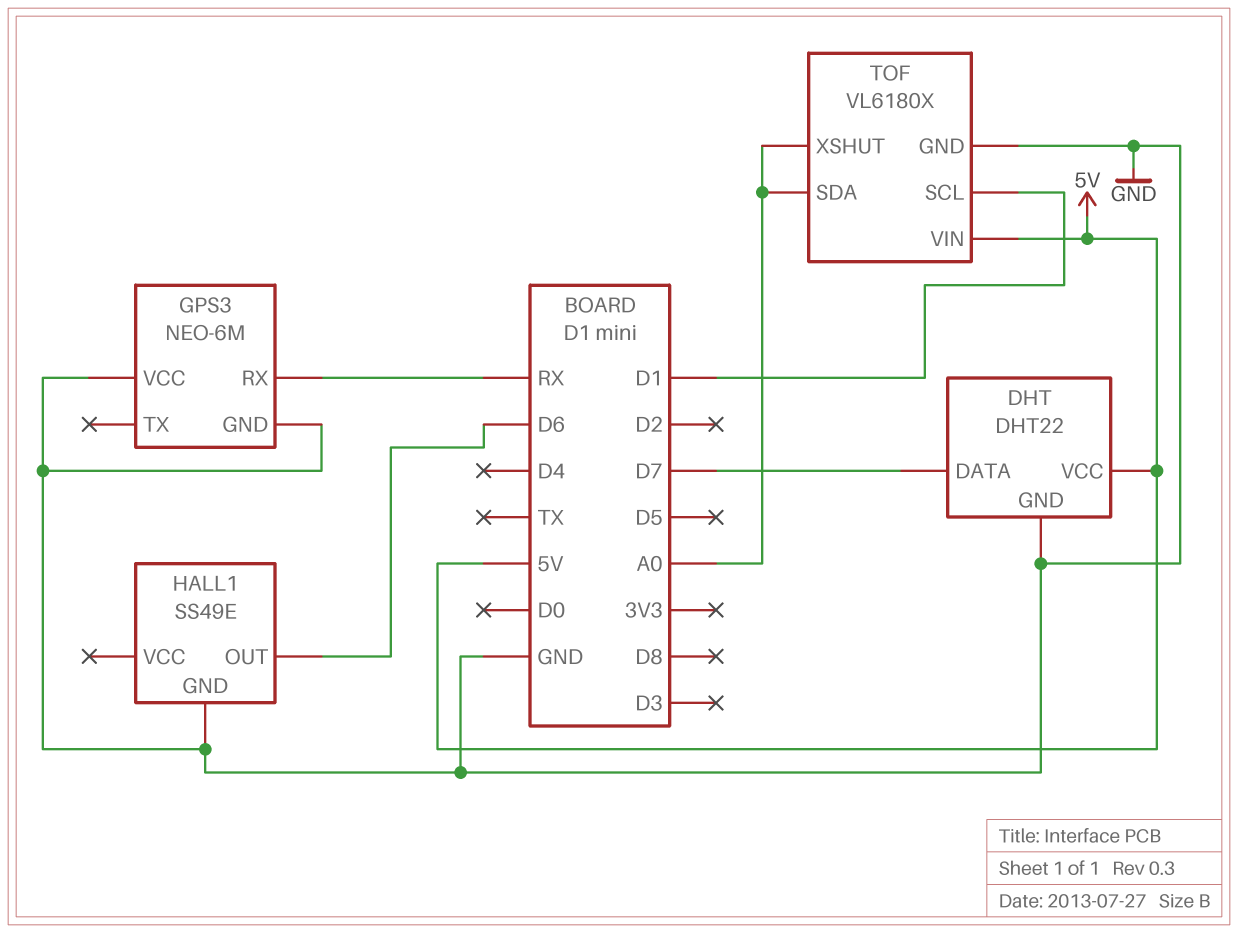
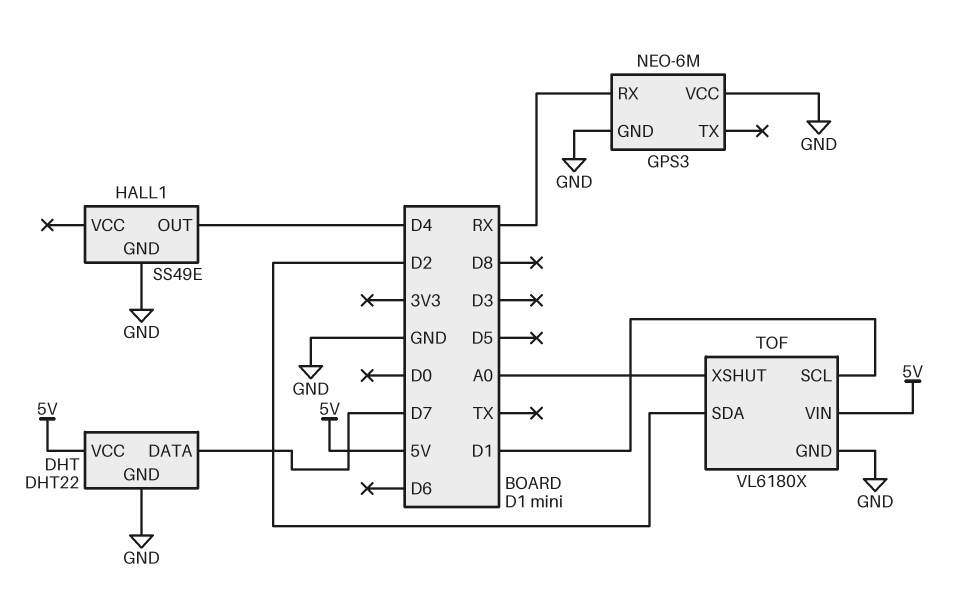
HALL1 pin OUT: D6 -> D4
TOF pin SDA: A0 -> D2

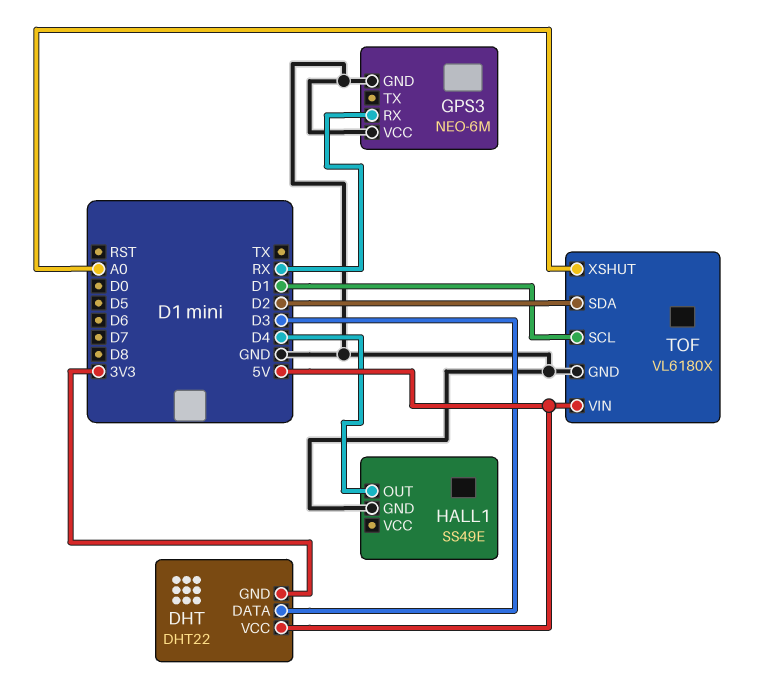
DHT pin DATA: D7 -> D3
DHT pin GND: GND -> 3V3

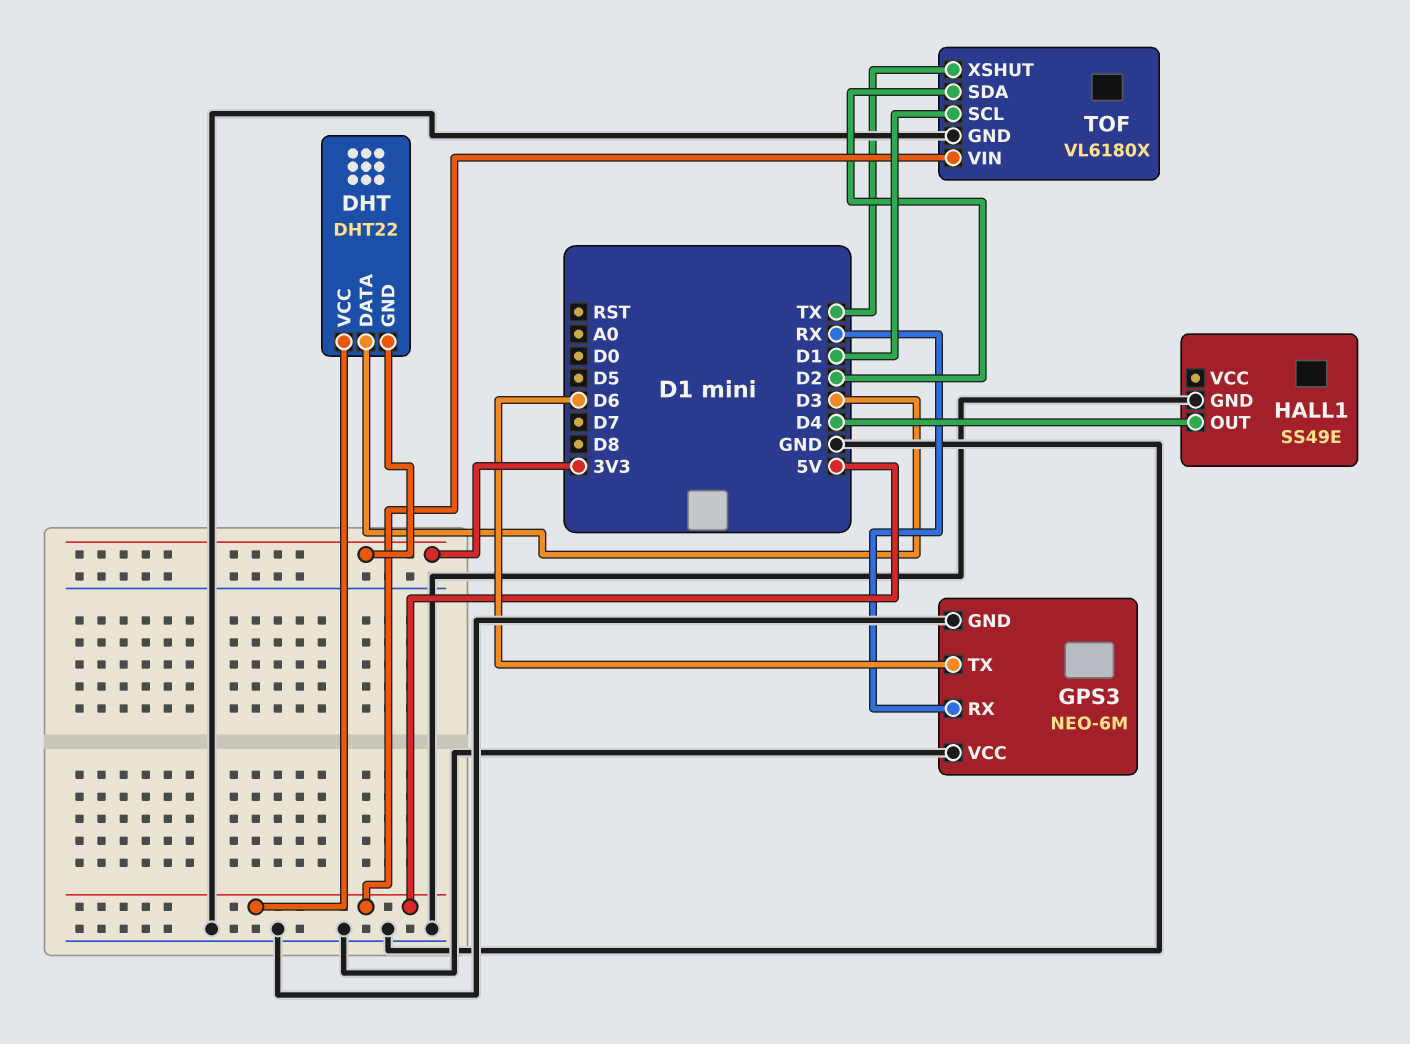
GPS3 pin TX: none -> D6
TOF pin XSHUT: A0 -> TX

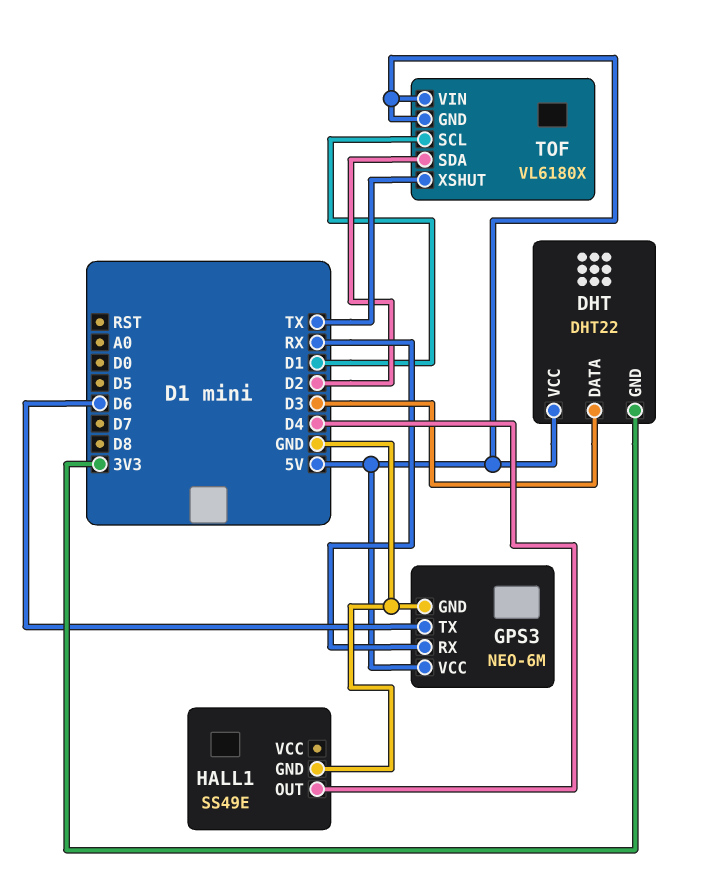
GPS3 pin VCC: GND -> 5V
TOF pin GND: GND -> 5V

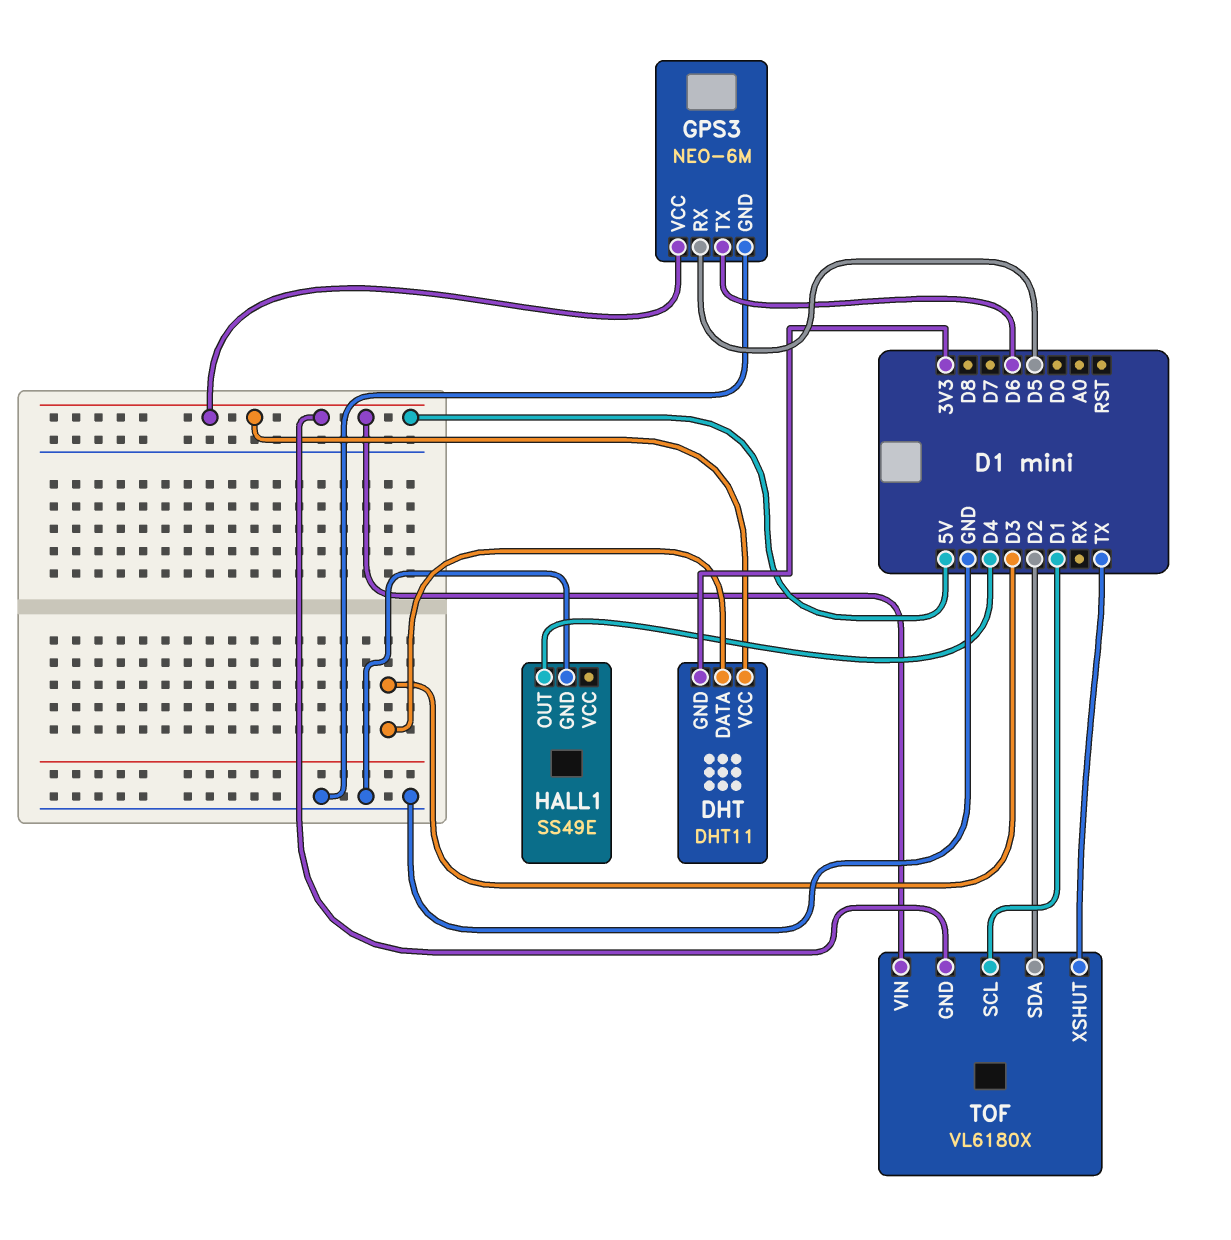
DHT: DHT22 -> DHT11
GPS3 pin RX: RX -> D5

